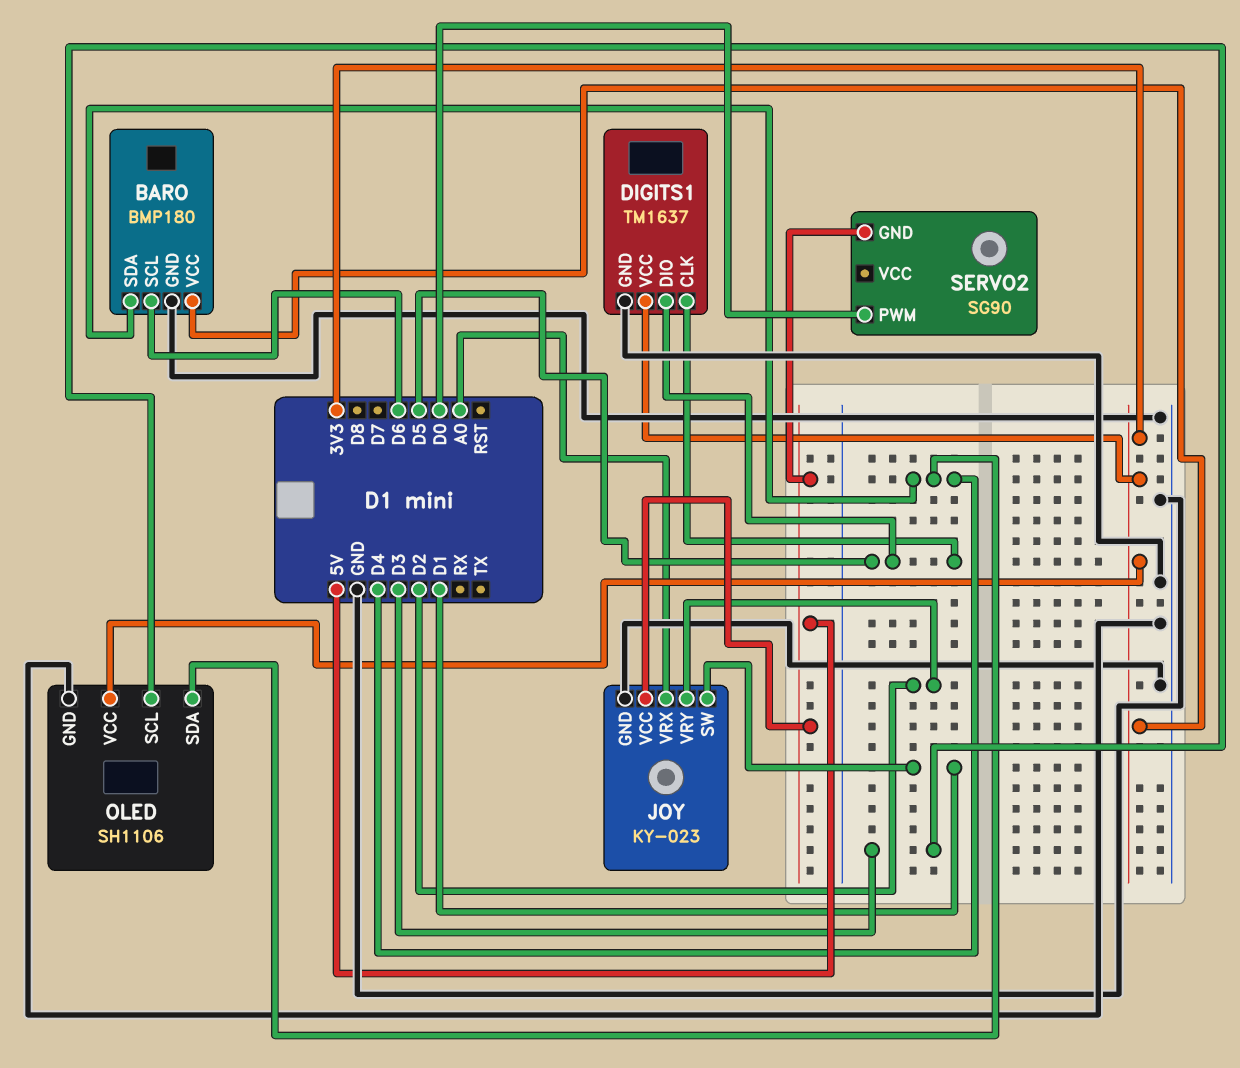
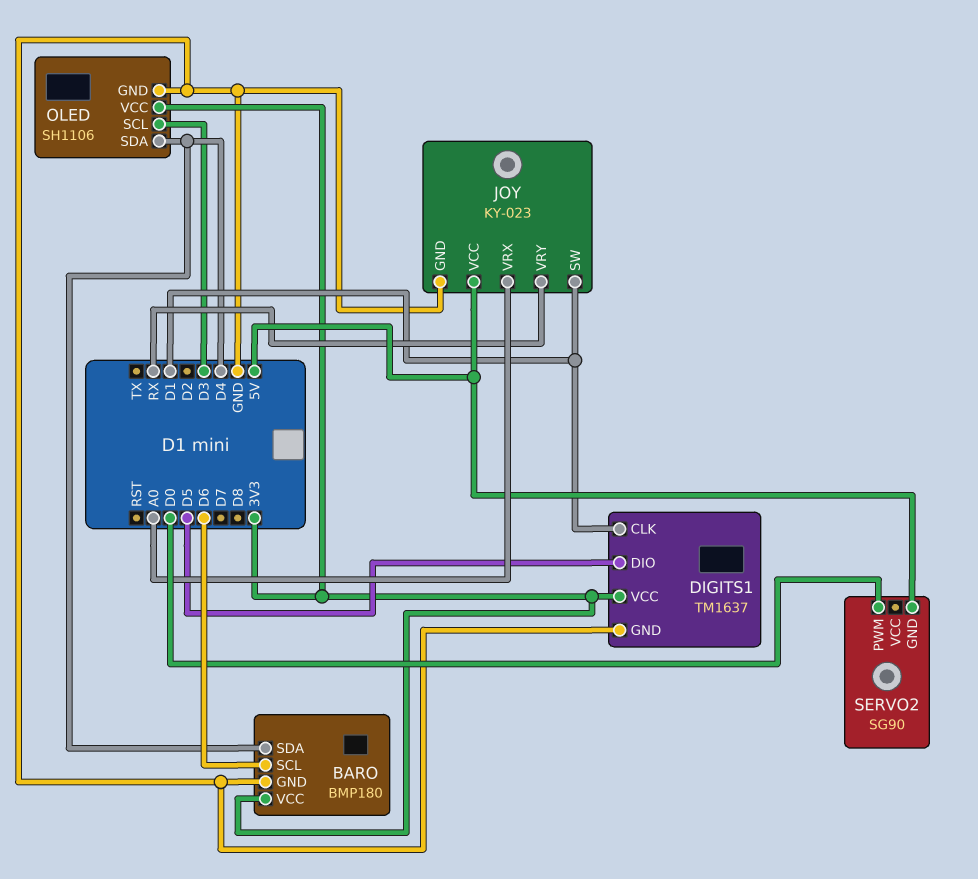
DIGITS1 pin CLK: D5 -> D1
JOY pin VRY: D2 -> RX

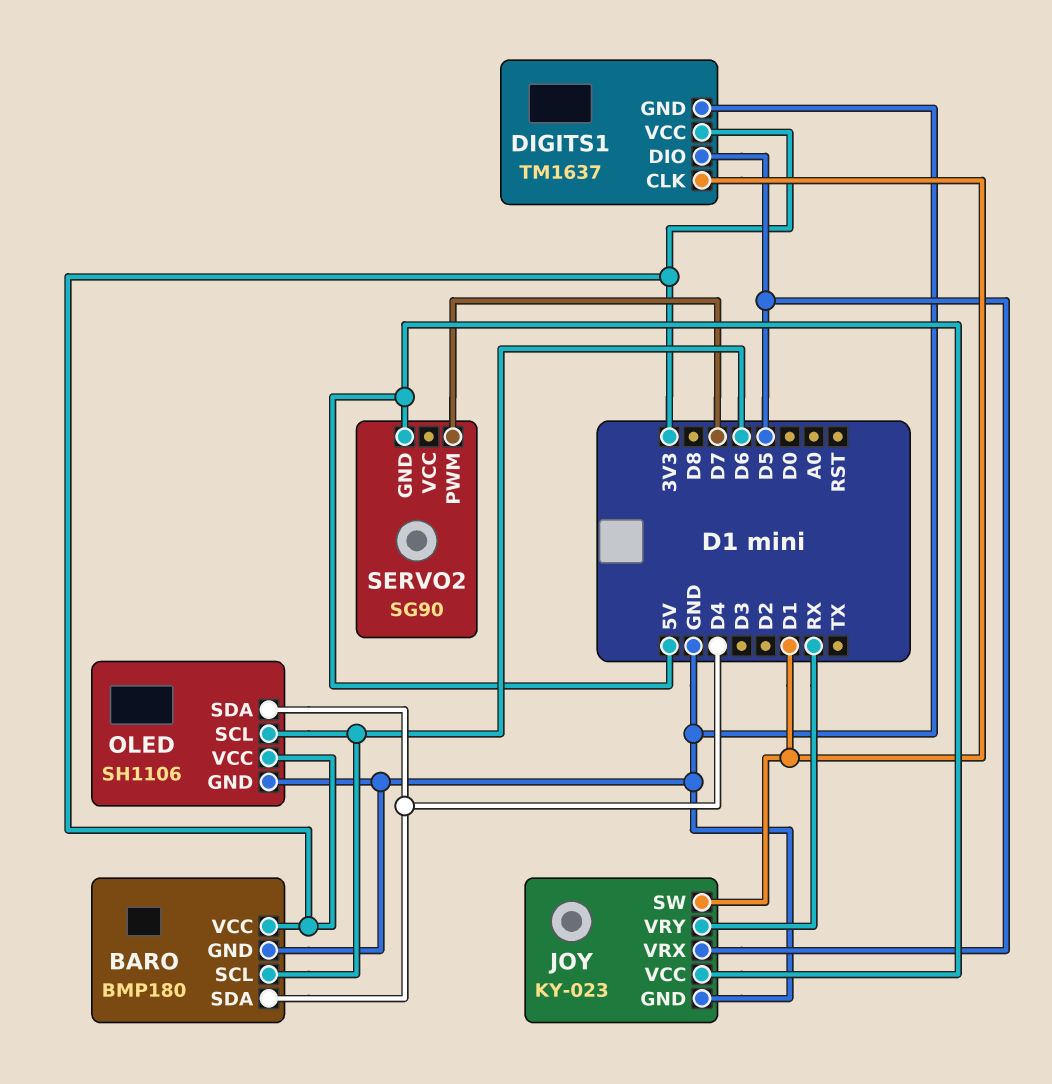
JOY pin VRX: A0 -> D5
OLED pin SCL: D3 -> D6
SERVO2 pin PWM: D0 -> D7

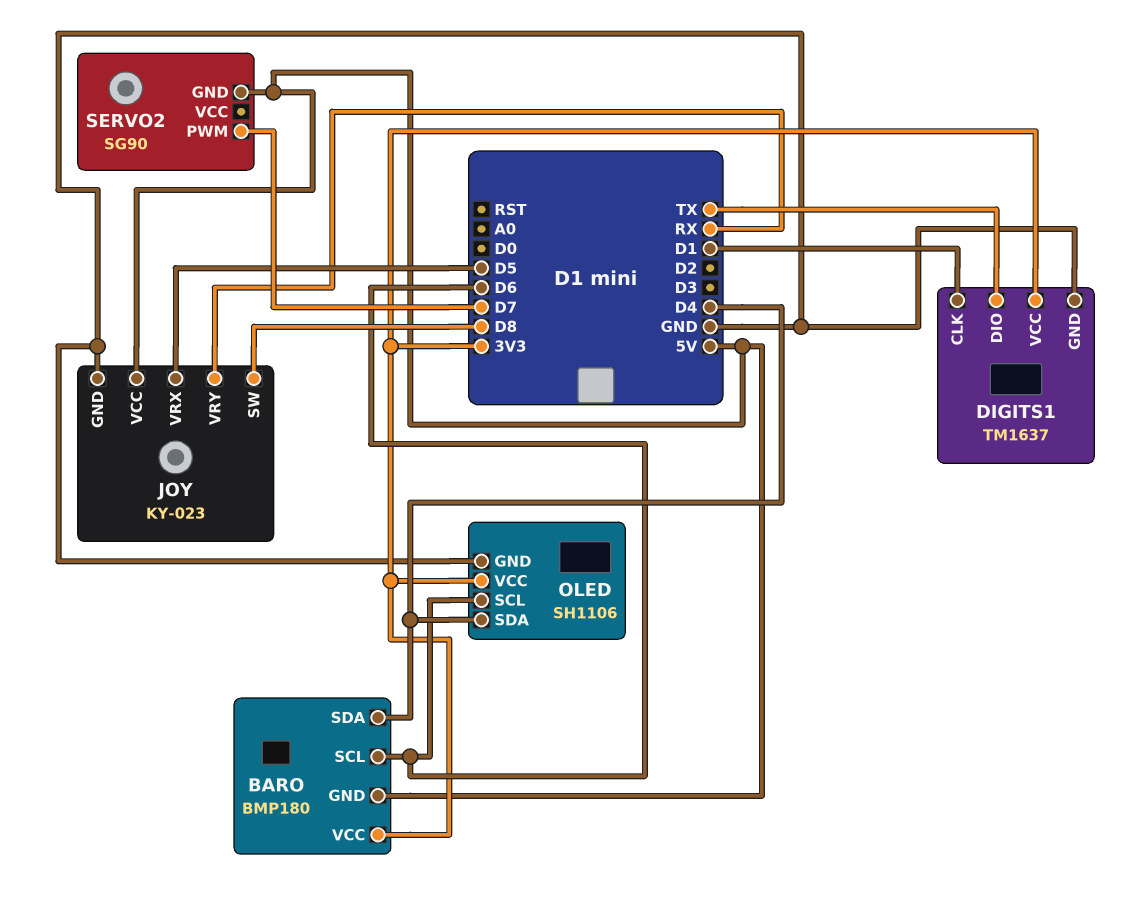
BARO pin GND: GND -> 5V
DIGITS1 pin DIO: D5 -> TX
JOY pin SW: D1 -> D8

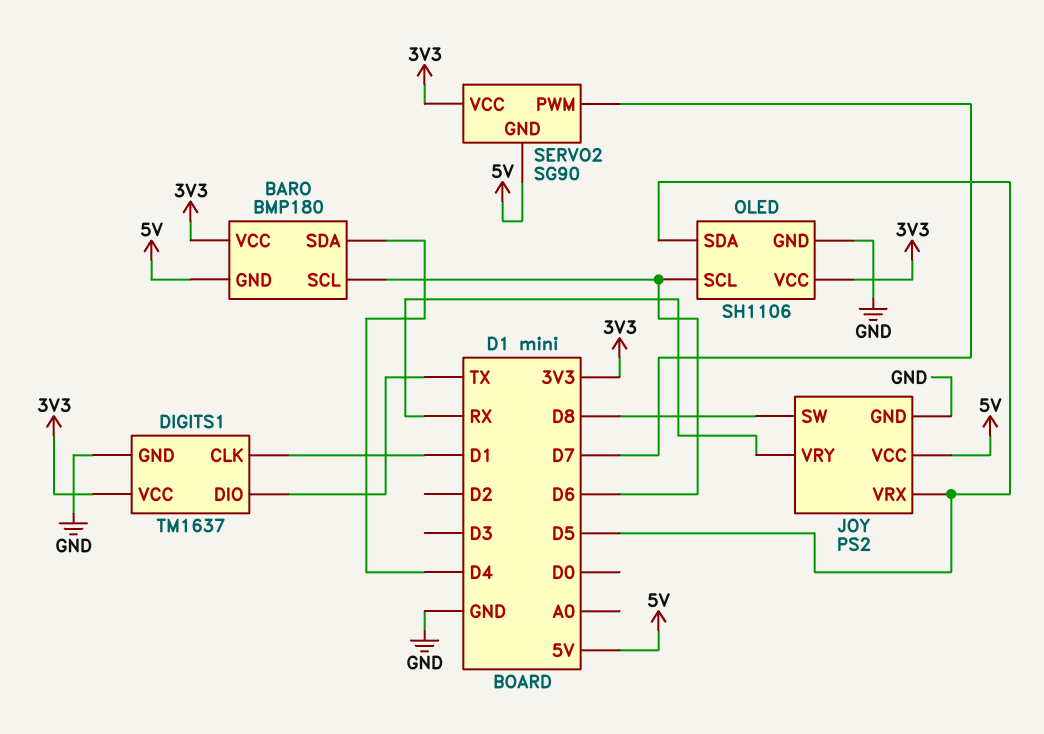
JOY: KY-023 -> PS2
OLED pin SDA: D4 -> D5
SERVO2 pin VCC: none -> 3V3

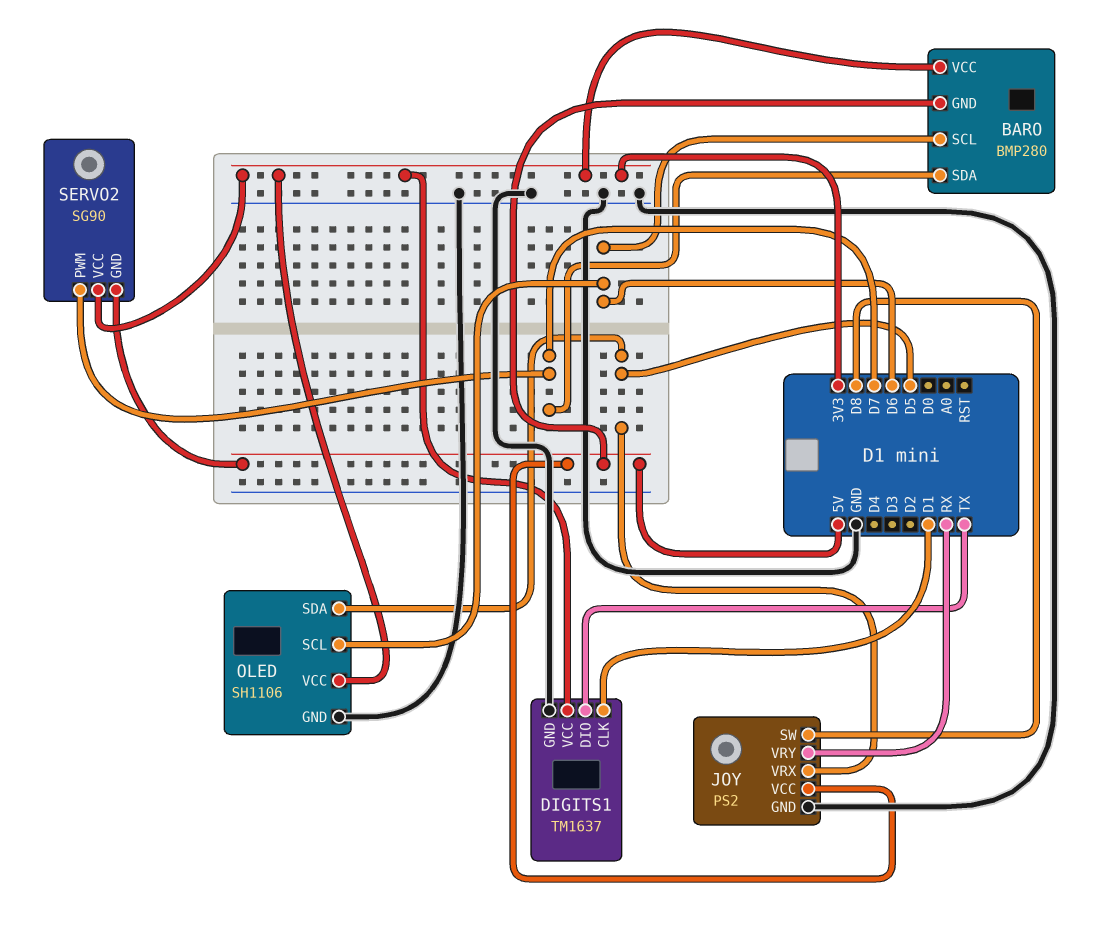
BARO: BMP180 -> BMP280
BARO pin SDA: D4 -> D7

